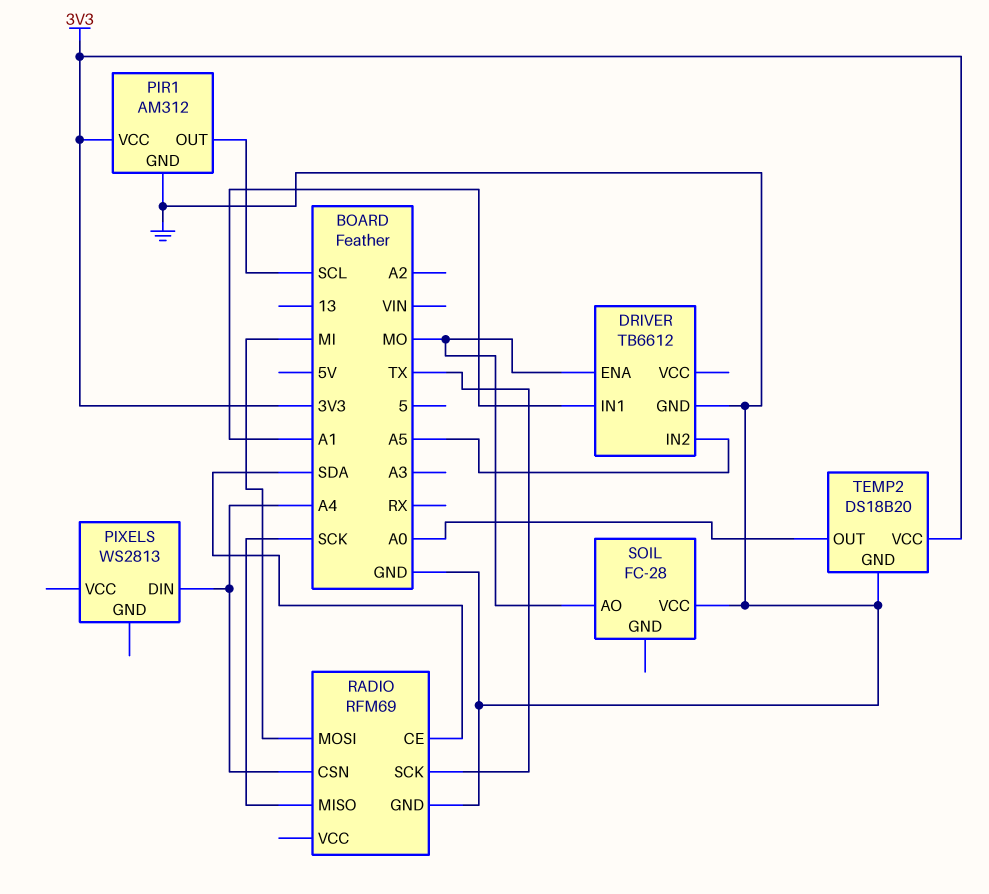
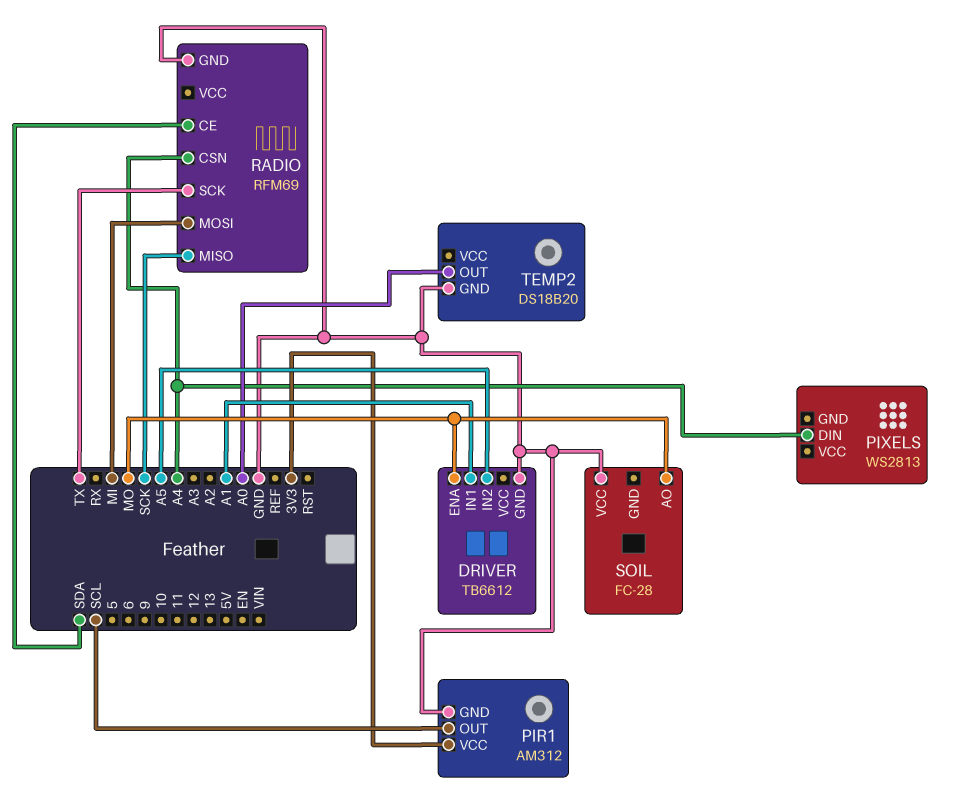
TEMP2 pin VCC: 3V3 -> none

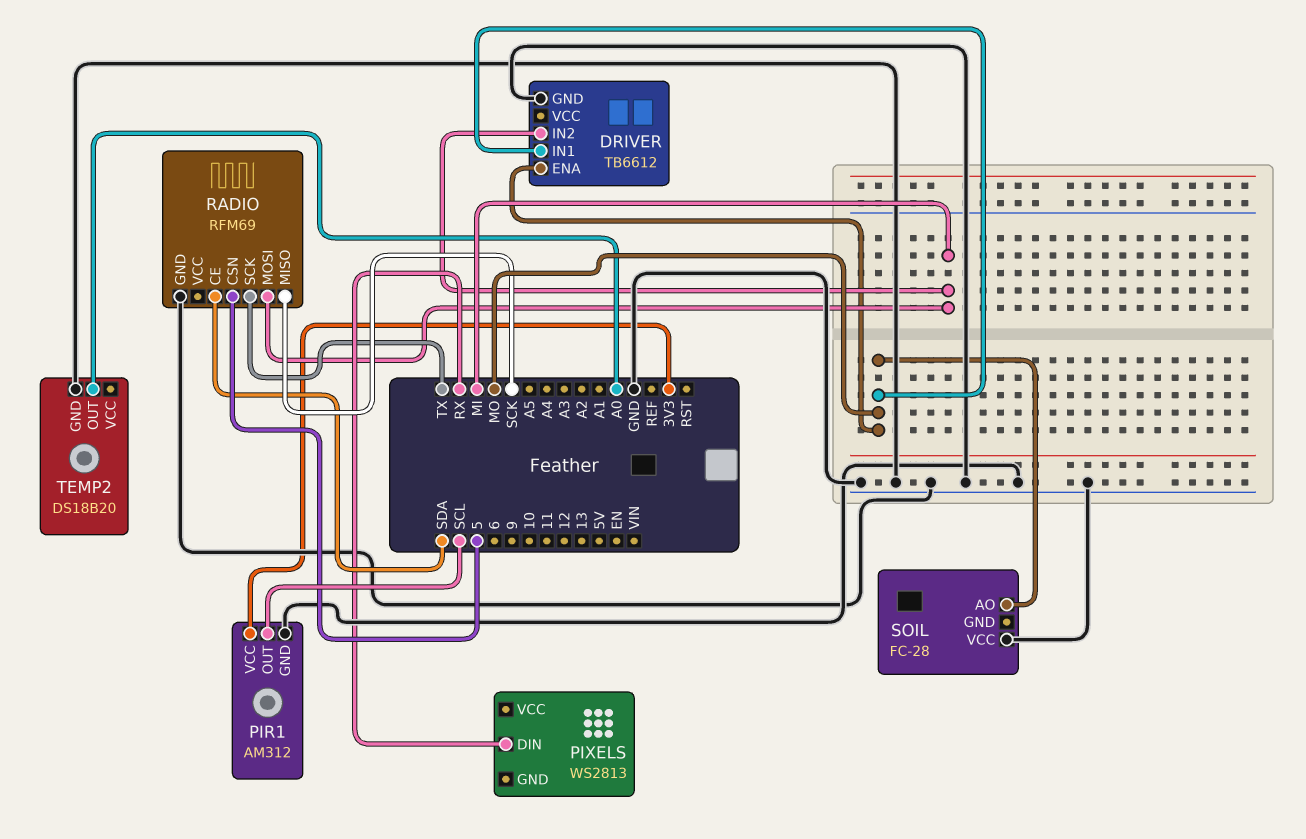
DRIVER pin IN1: A1 -> MO
DRIVER pin IN2: A5 -> MI
PIXELS pin DIN: A4 -> RX
RADIO pin CSN: A4 -> 5

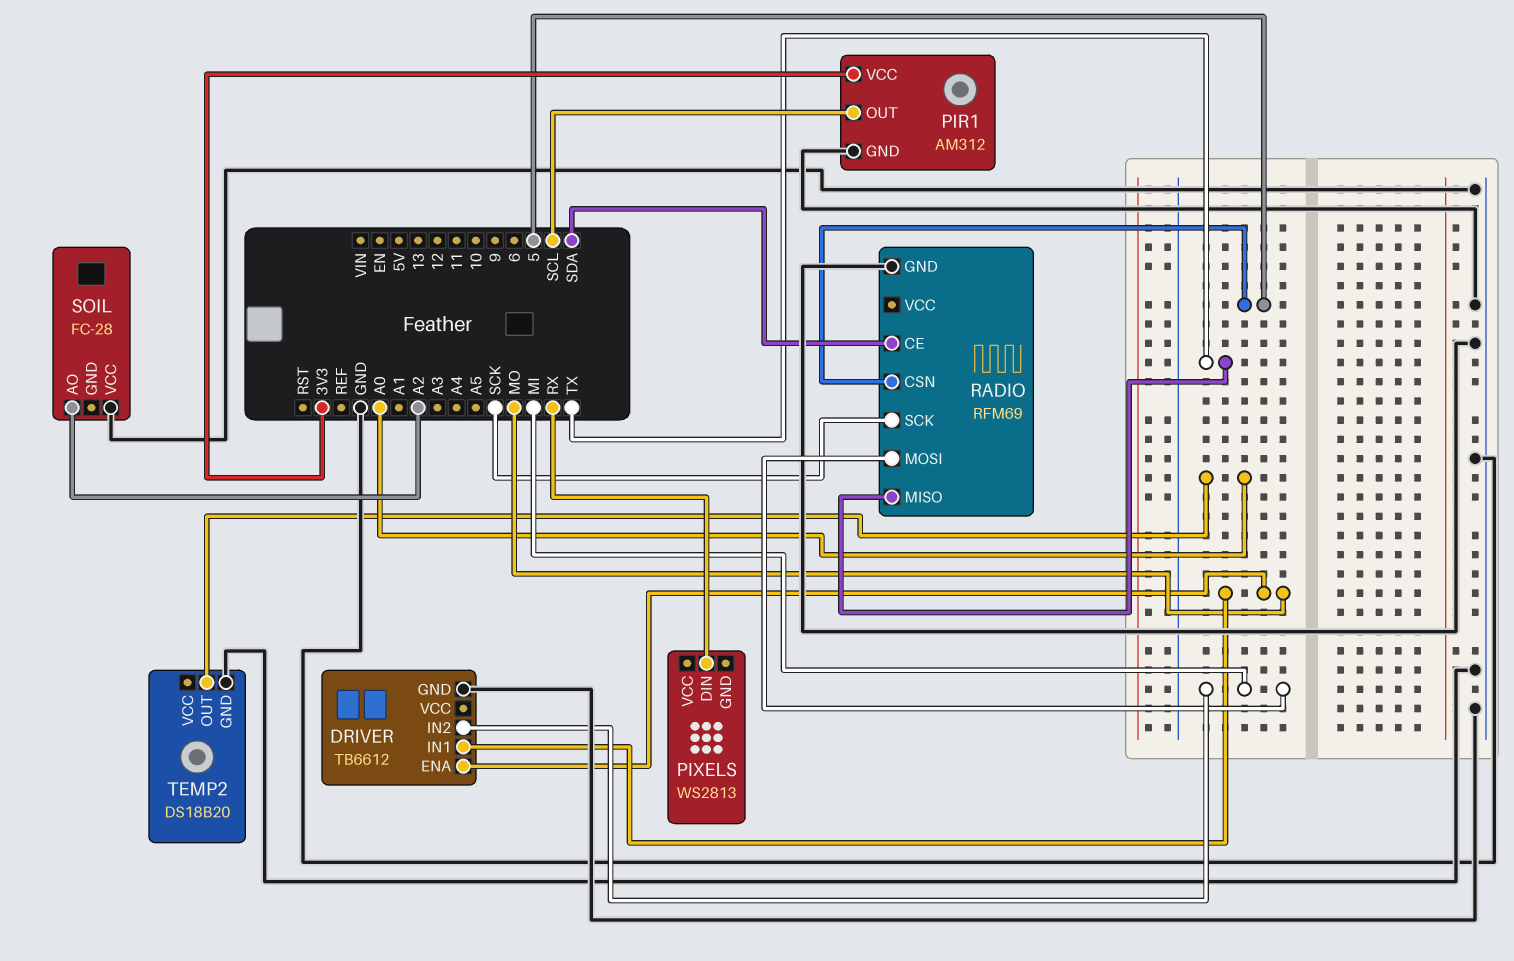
RADIO pin MISO: SCK -> TX
RADIO pin SCK: TX -> SCK
SOIL pin AO: MO -> A2

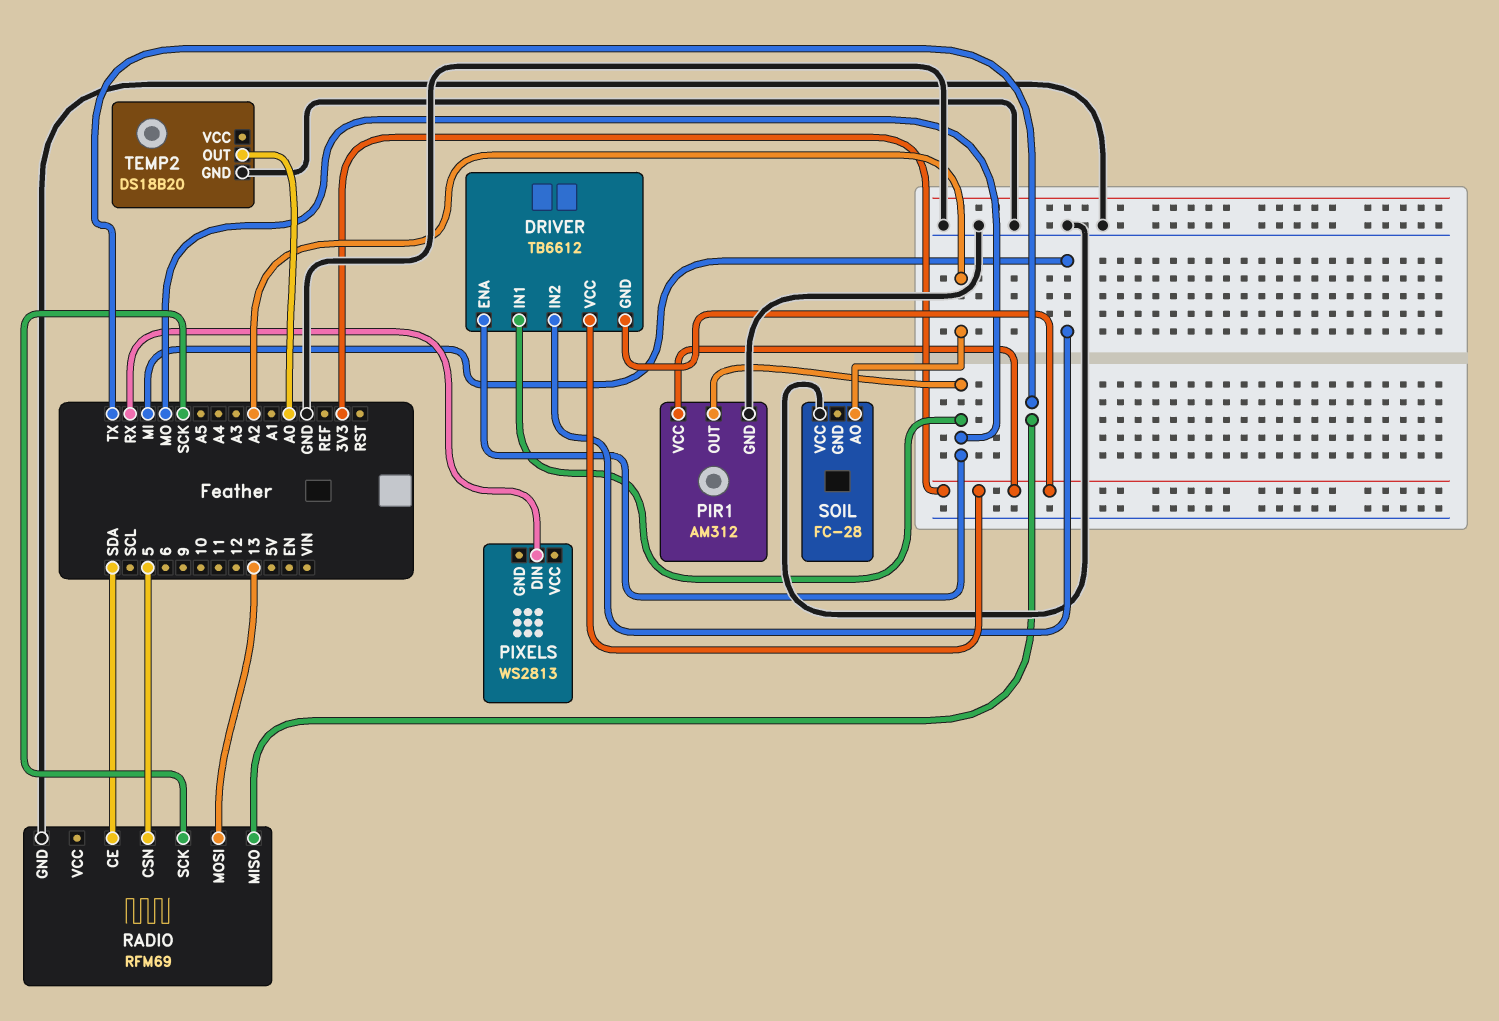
DRIVER pin GND: GND -> 3V3
DRIVER pin VCC: none -> 3V3
PIR1 pin OUT: SCL -> MO
RADIO pin MOSI: MI -> 13

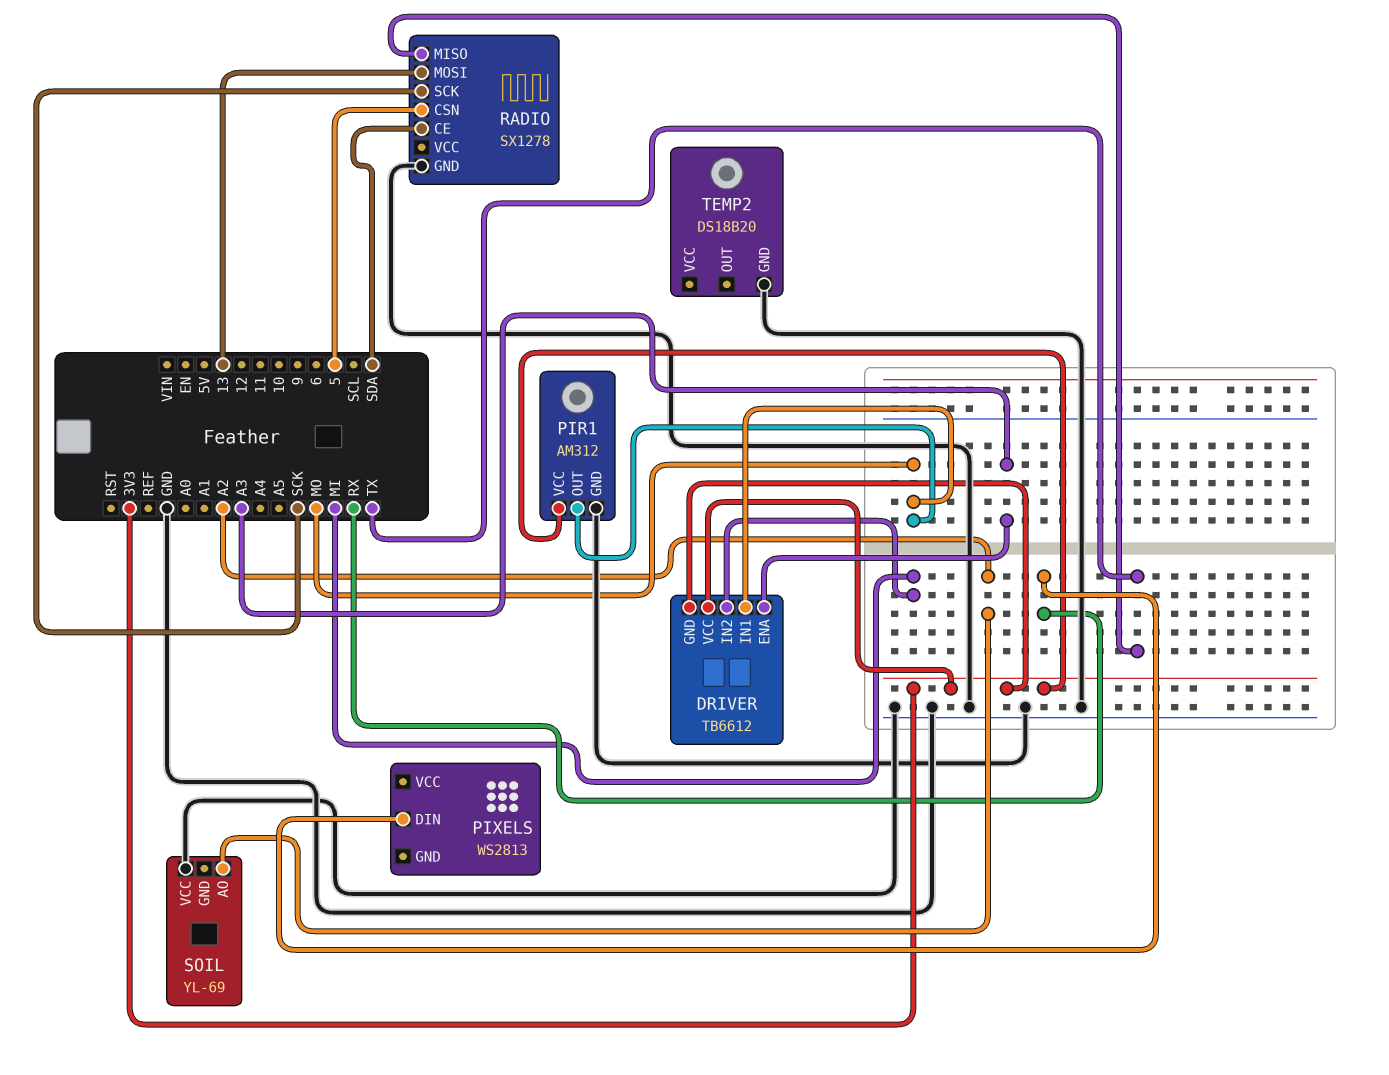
DRIVER pin ENA: MO -> A3
RADIO: RFM69 -> SX1278
SOIL: FC-28 -> YL-69
TEMP2 pin OUT: A0 -> none

